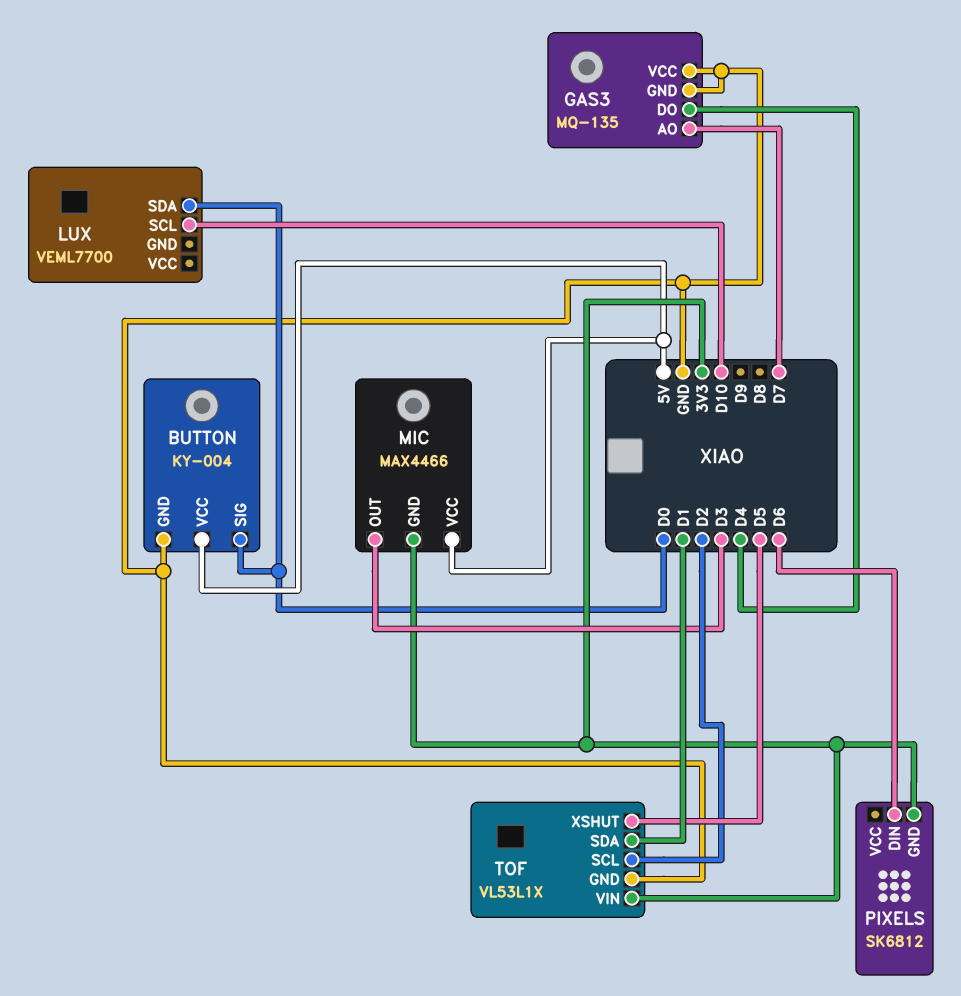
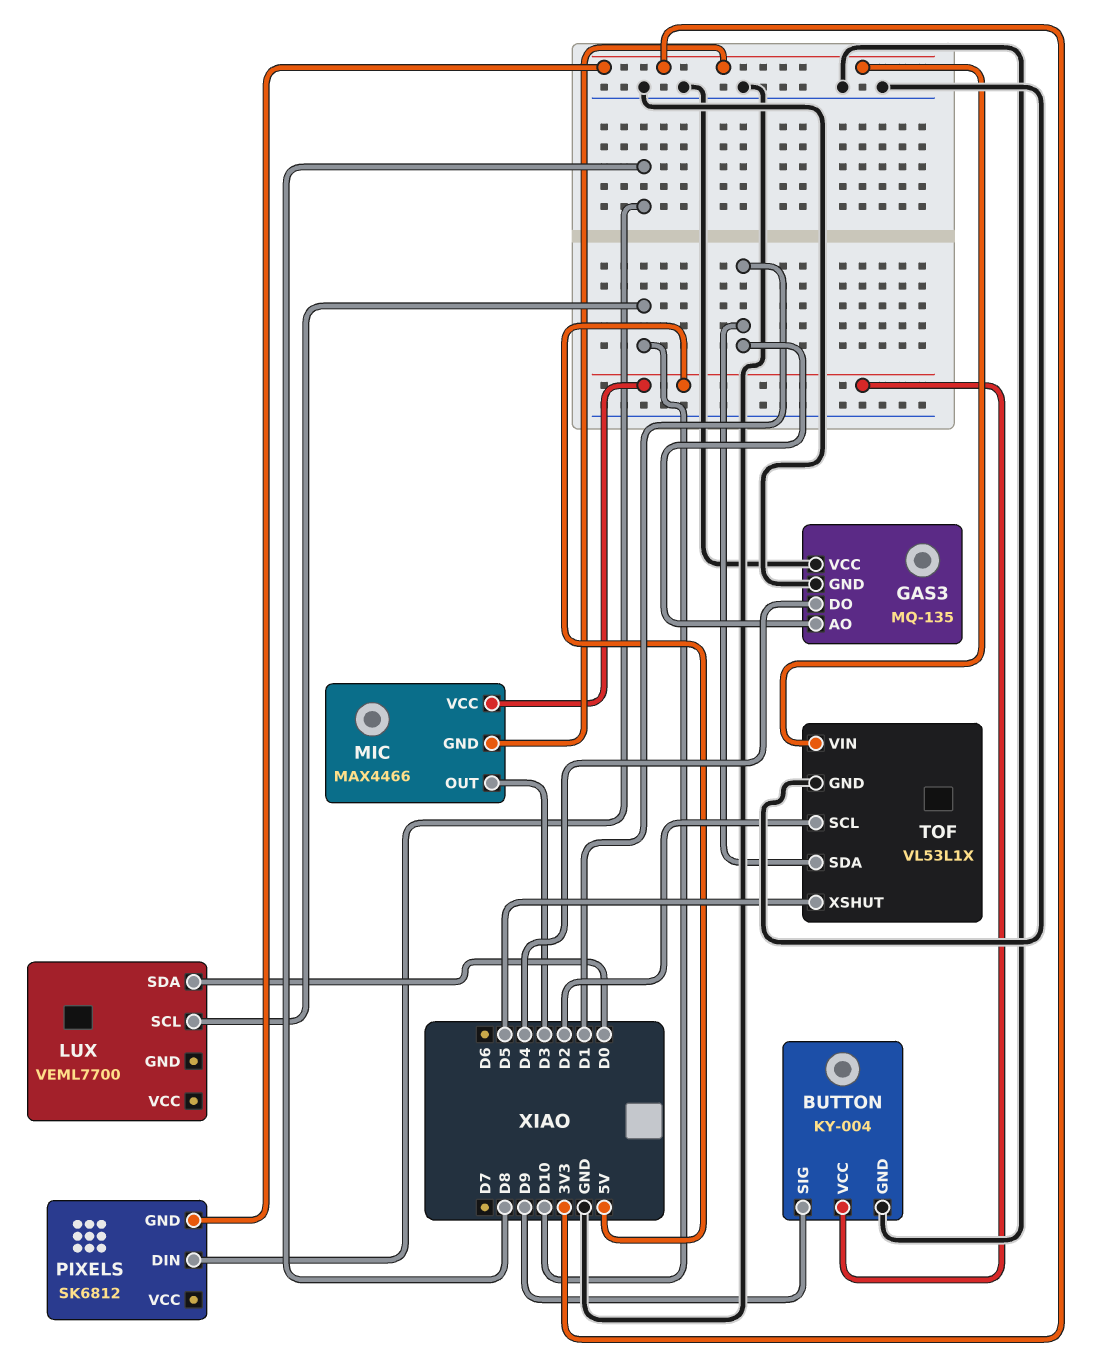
BUTTON pin SIG: D0 -> D9
GAS3 pin AO: D7 -> D1
PIXELS pin DIN: D6 -> D8

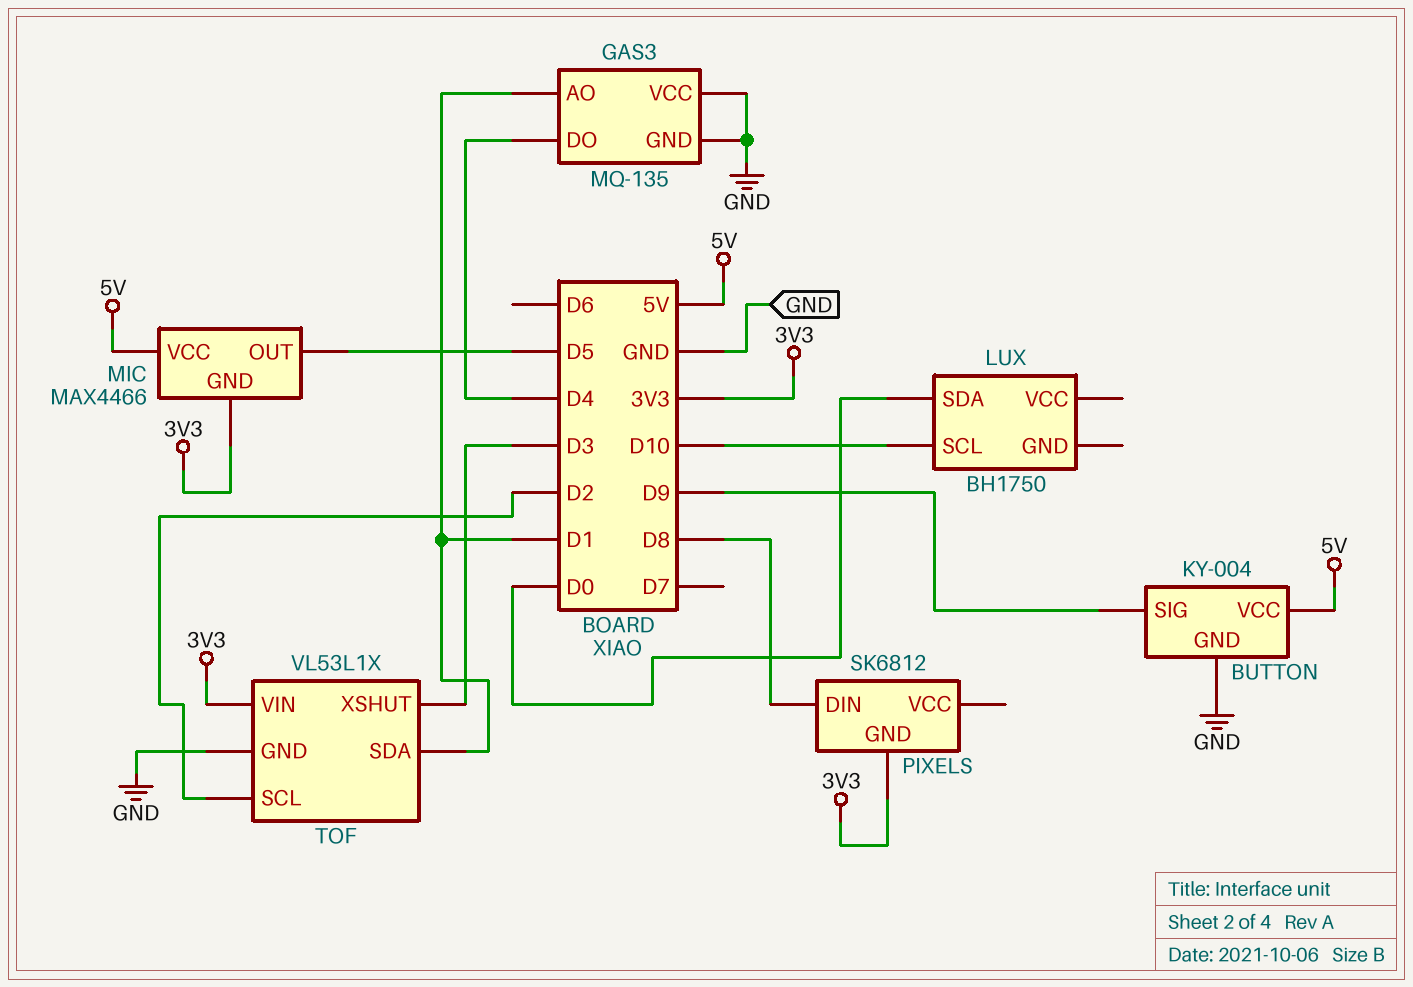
LUX: VEML7700 -> BH1750
MIC pin OUT: D3 -> D5
TOF pin XSHUT: D5 -> D3

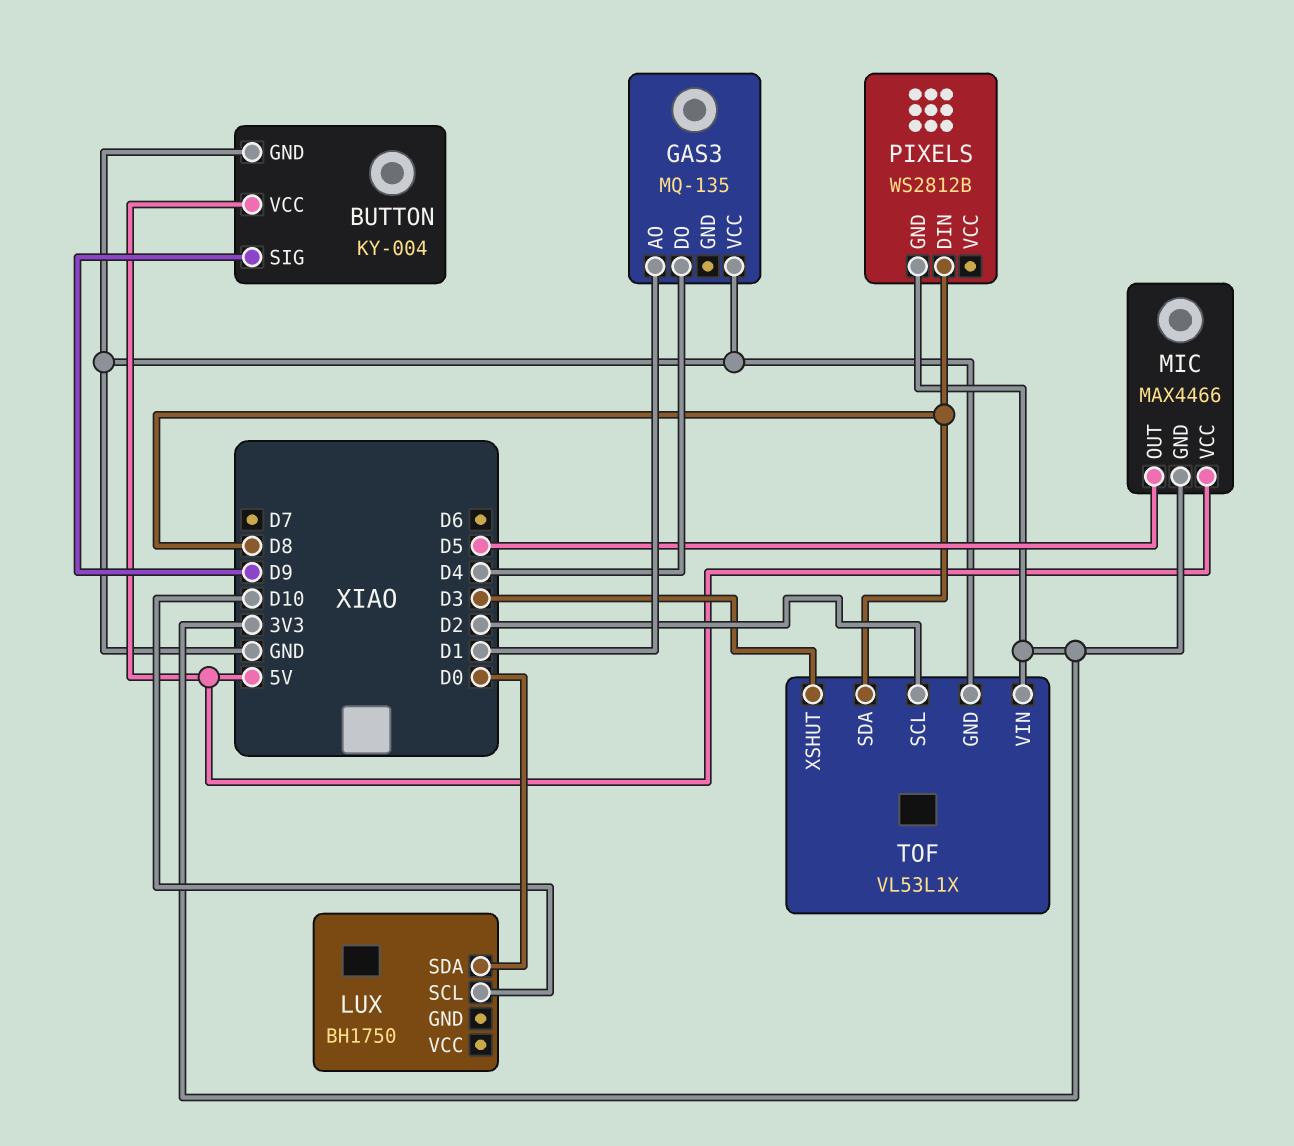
GAS3 pin GND: GND -> none
PIXELS: SK6812 -> WS2812B
TOF pin SDA: D1 -> D8

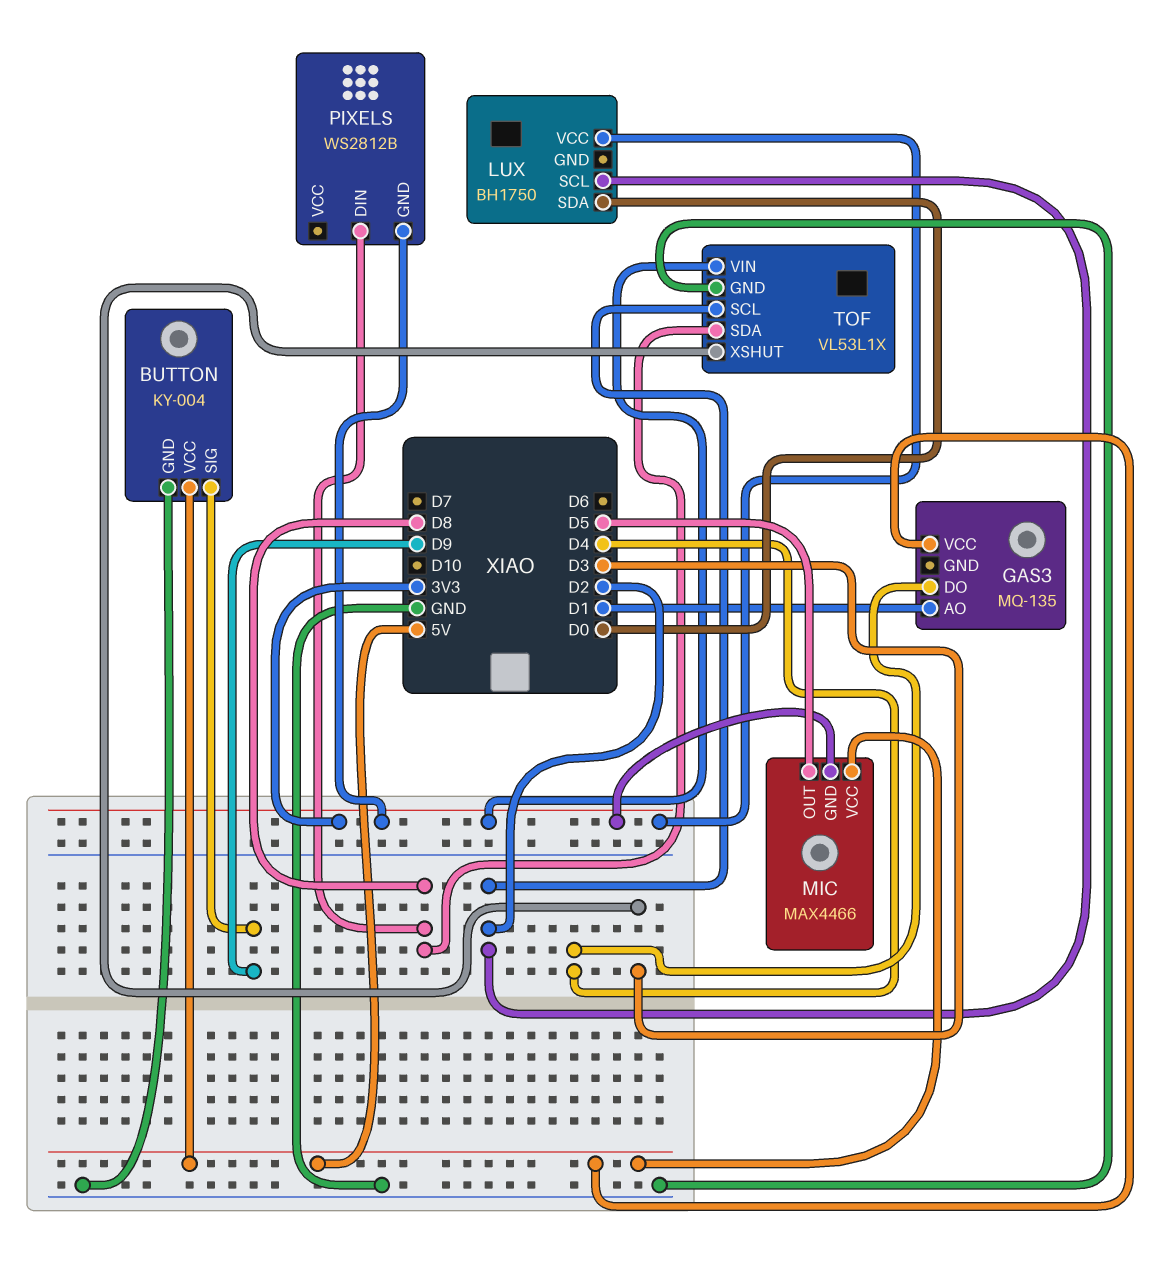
GAS3 pin VCC: GND -> 5V
LUX pin SCL: D10 -> D2
LUX pin VCC: none -> 3V3

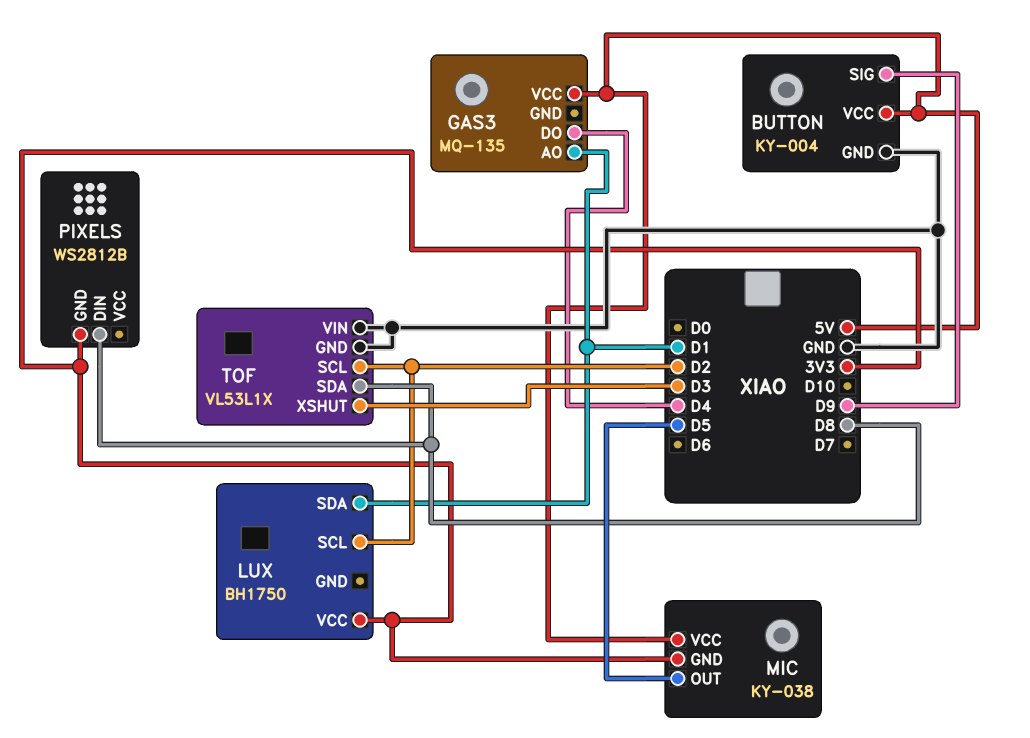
LUX pin SDA: D0 -> D1
MIC: MAX4466 -> KY-038
TOF pin VIN: 3V3 -> GND

